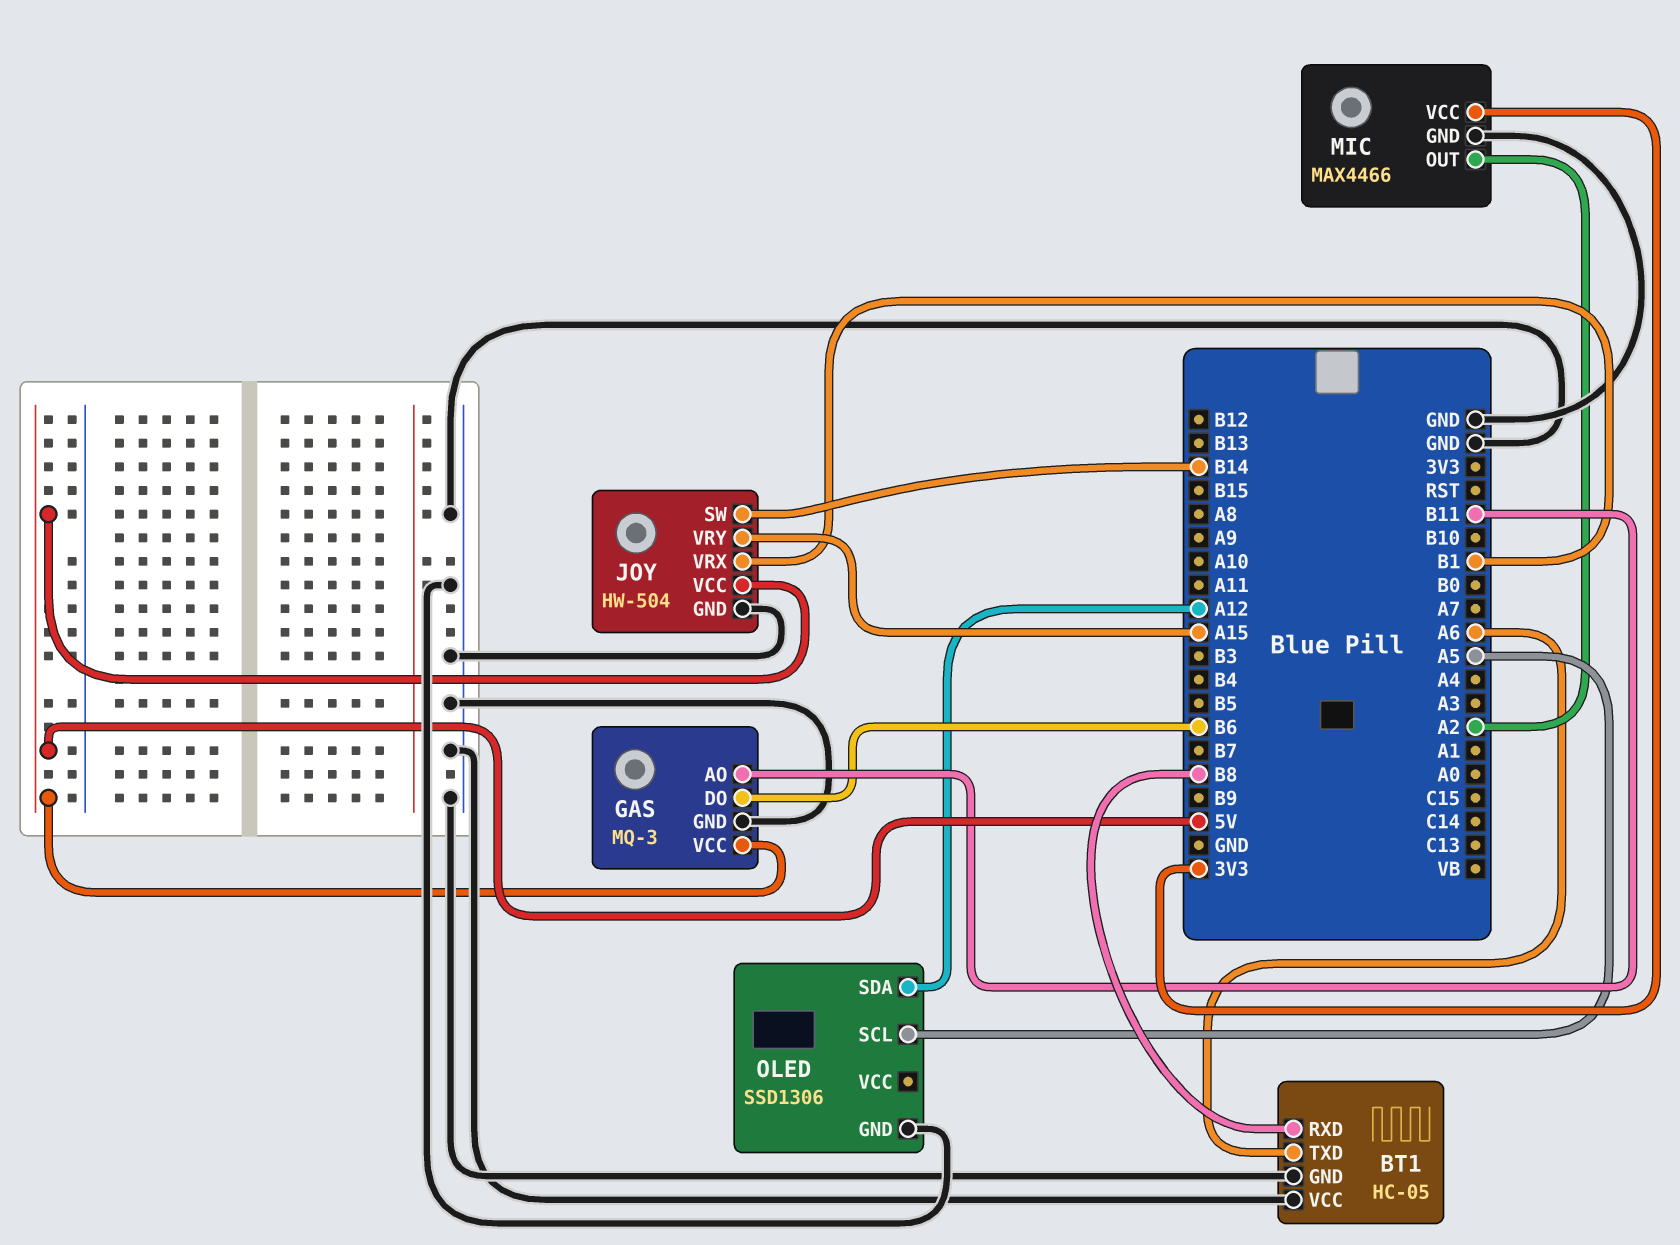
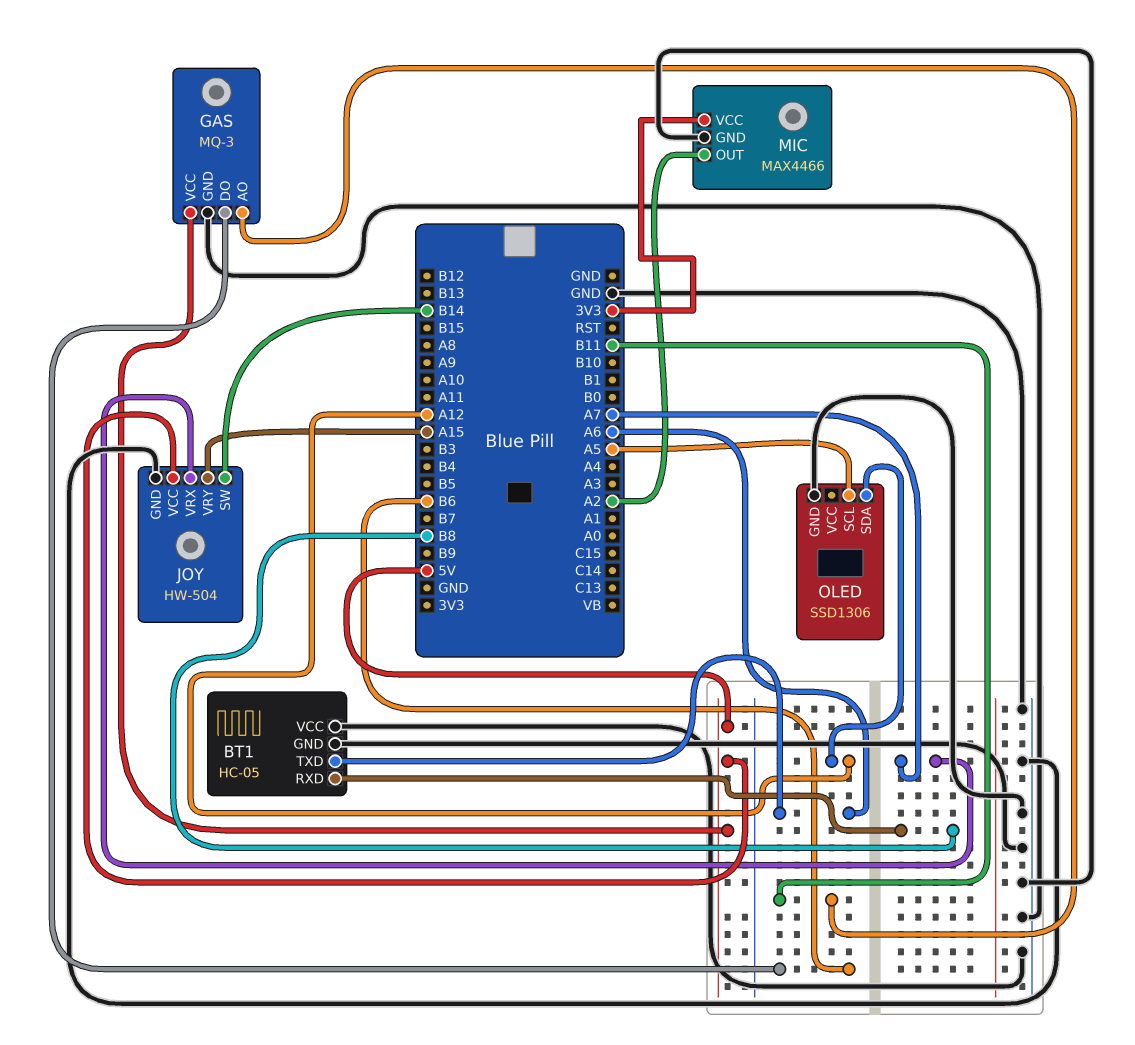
JOY pin VRX: B1 -> A7

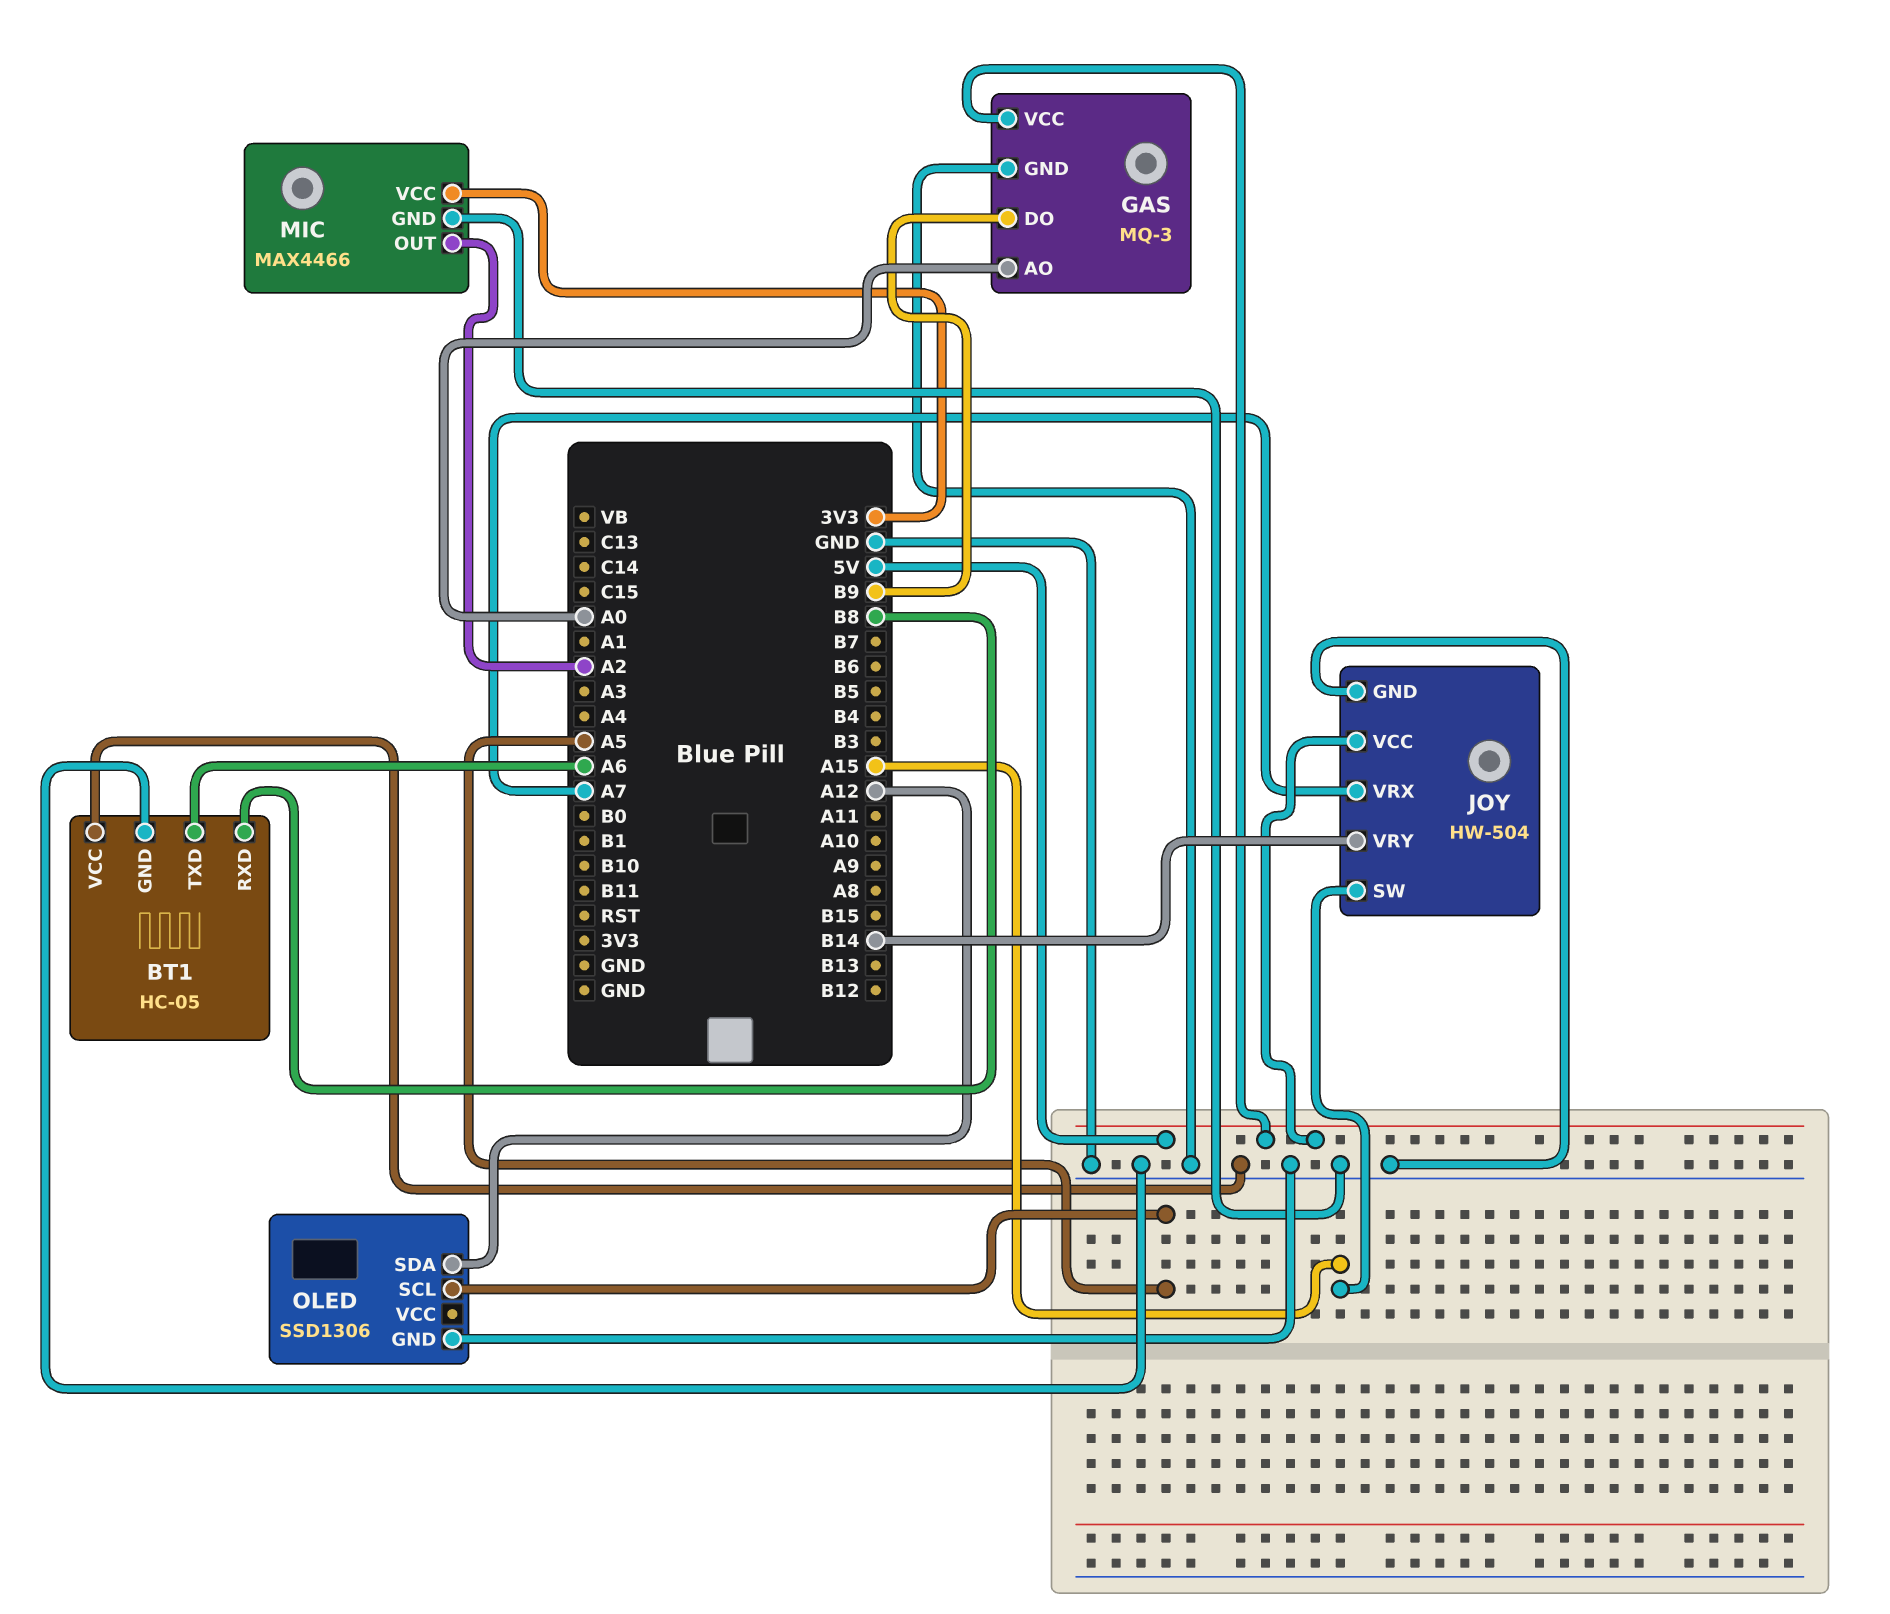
GAS pin AO: B11 -> A0
GAS pin DO: B6 -> B9
JOY pin SW: B14 -> A15
JOY pin VRY: A15 -> B14

